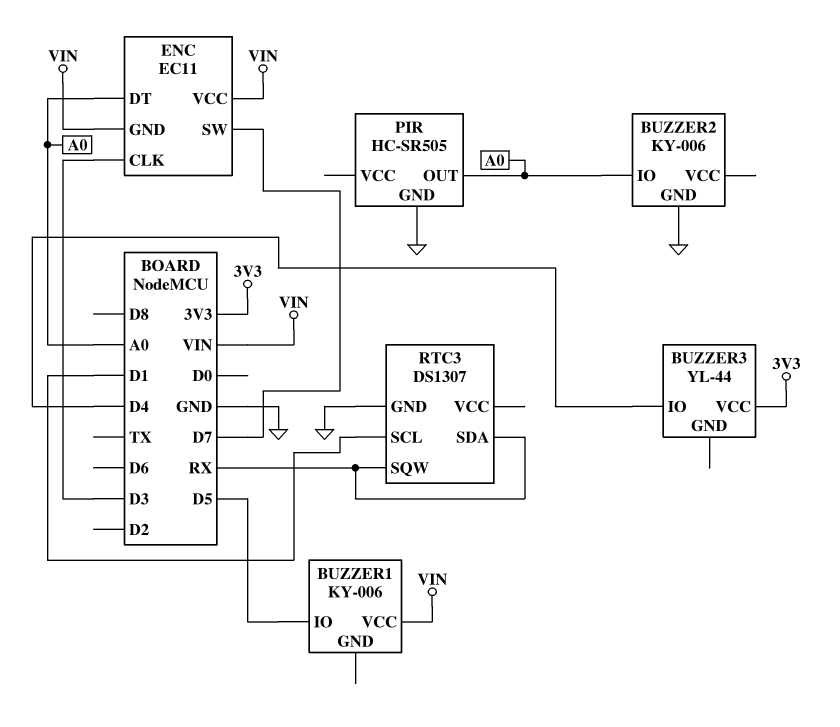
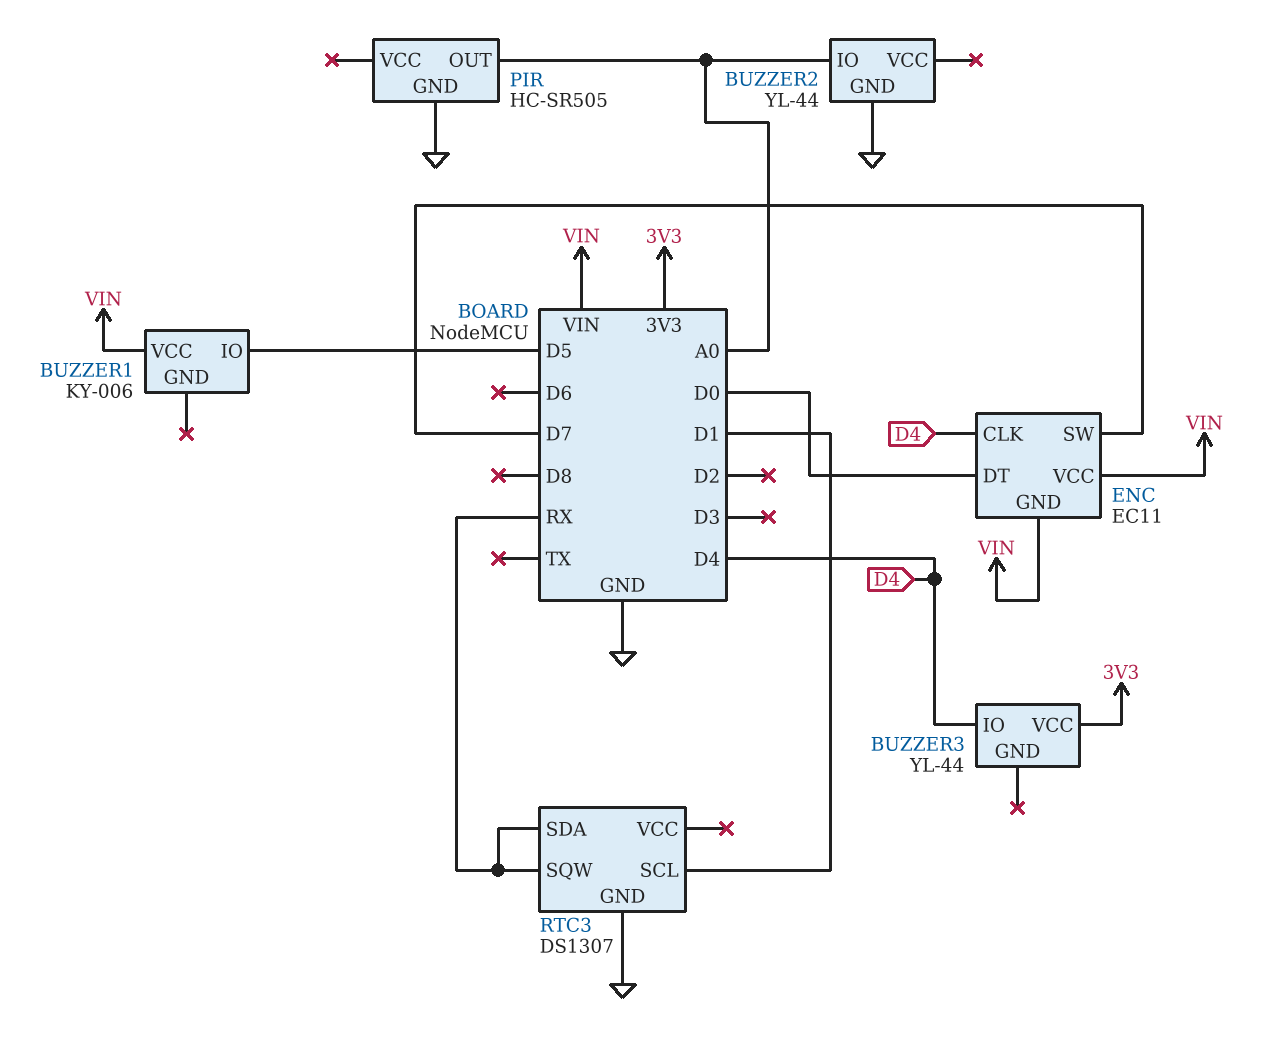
BUZZER2: KY-006 -> YL-44
ENC pin CLK: D3 -> D4
ENC pin DT: A0 -> D0

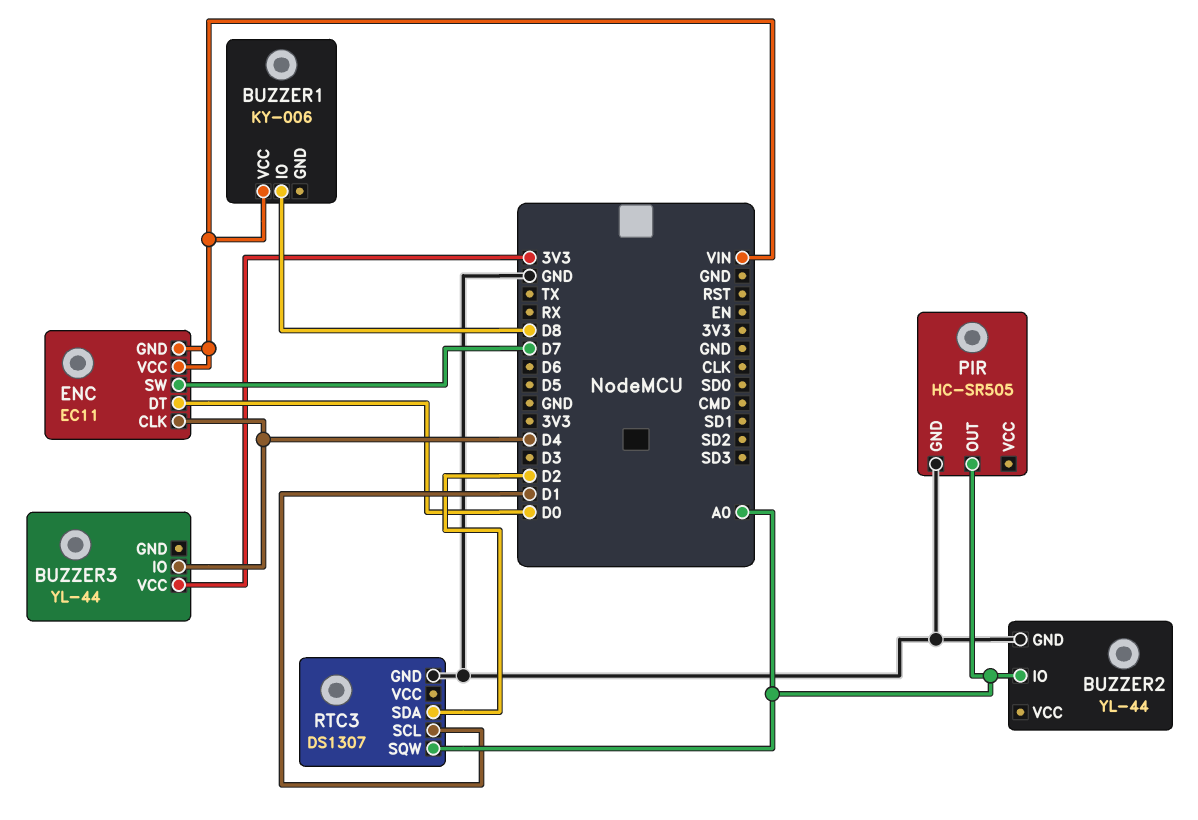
BUZZER1 pin IO: D5 -> D8
RTC3 pin SDA: RX -> D2
RTC3 pin SQW: RX -> A0

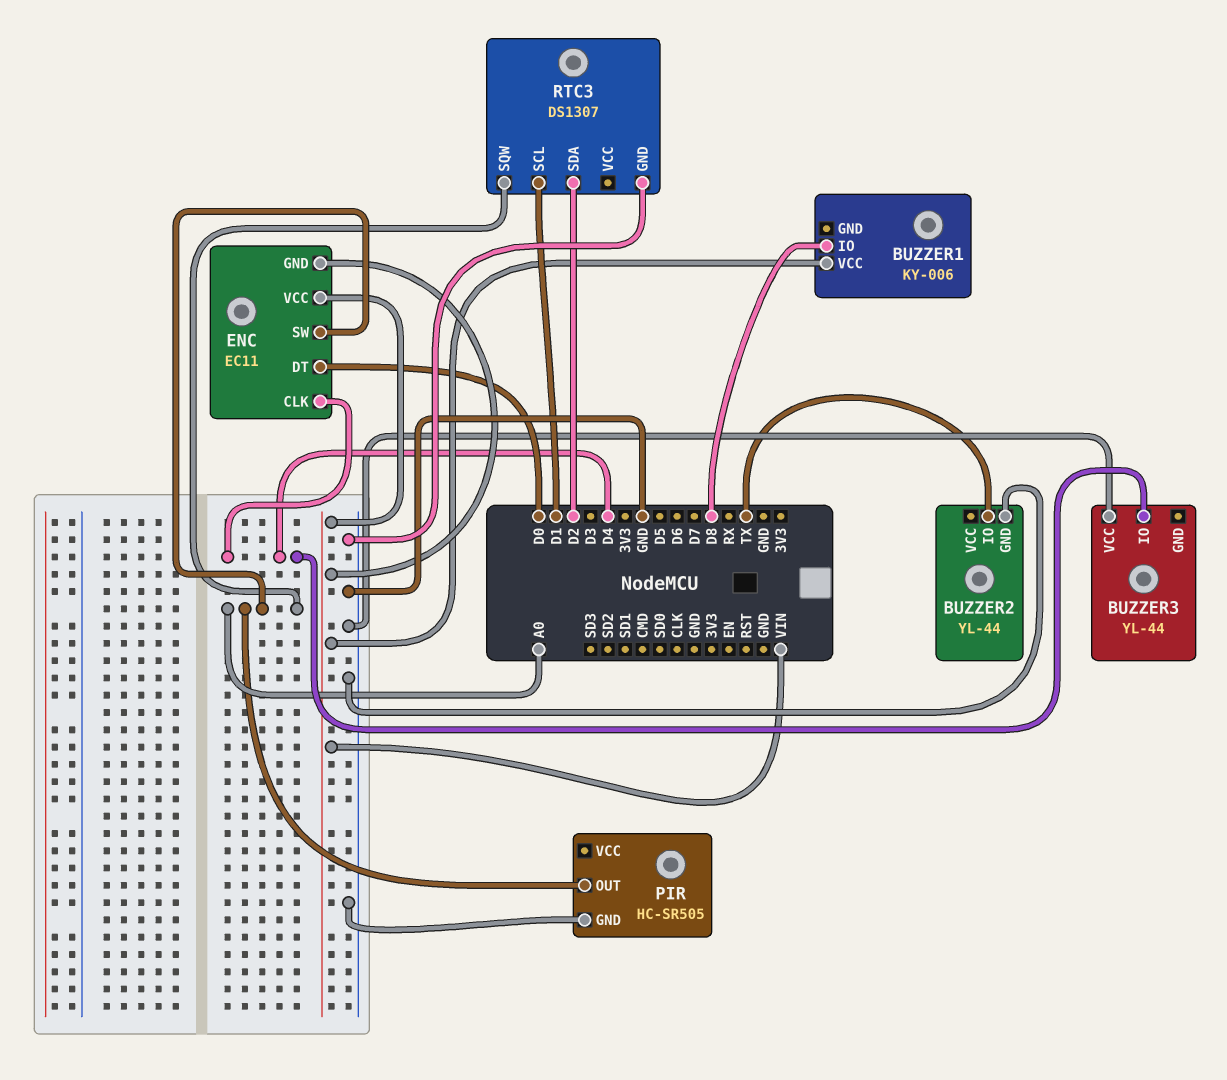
BUZZER2 pin IO: A0 -> TX
BUZZER3 pin VCC: 3V3 -> GND
ENC pin SW: D7 -> A0

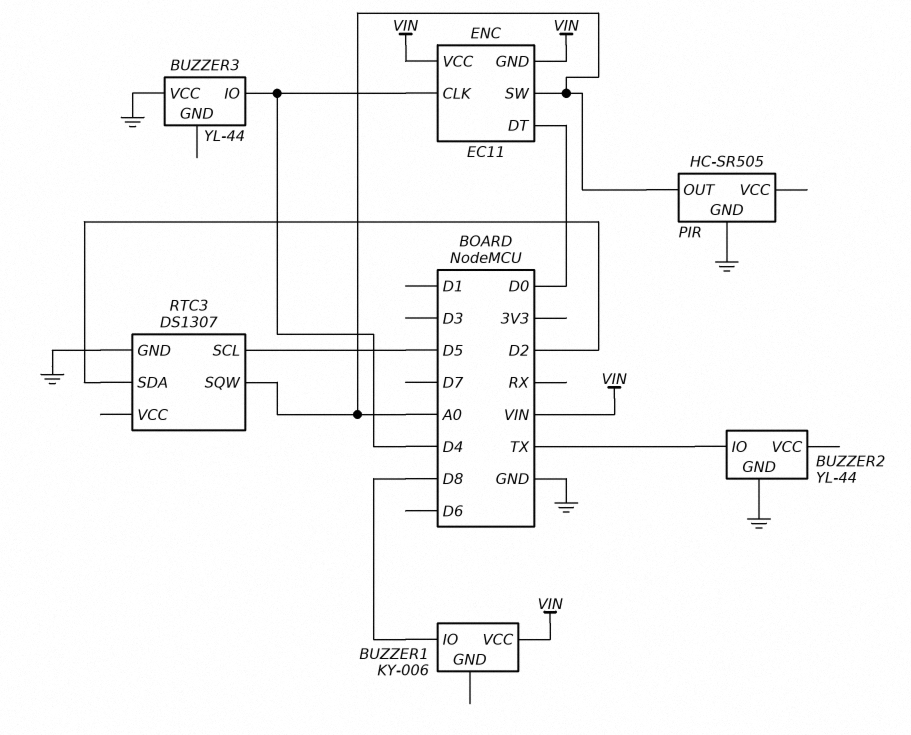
RTC3 pin SCL: D1 -> D5

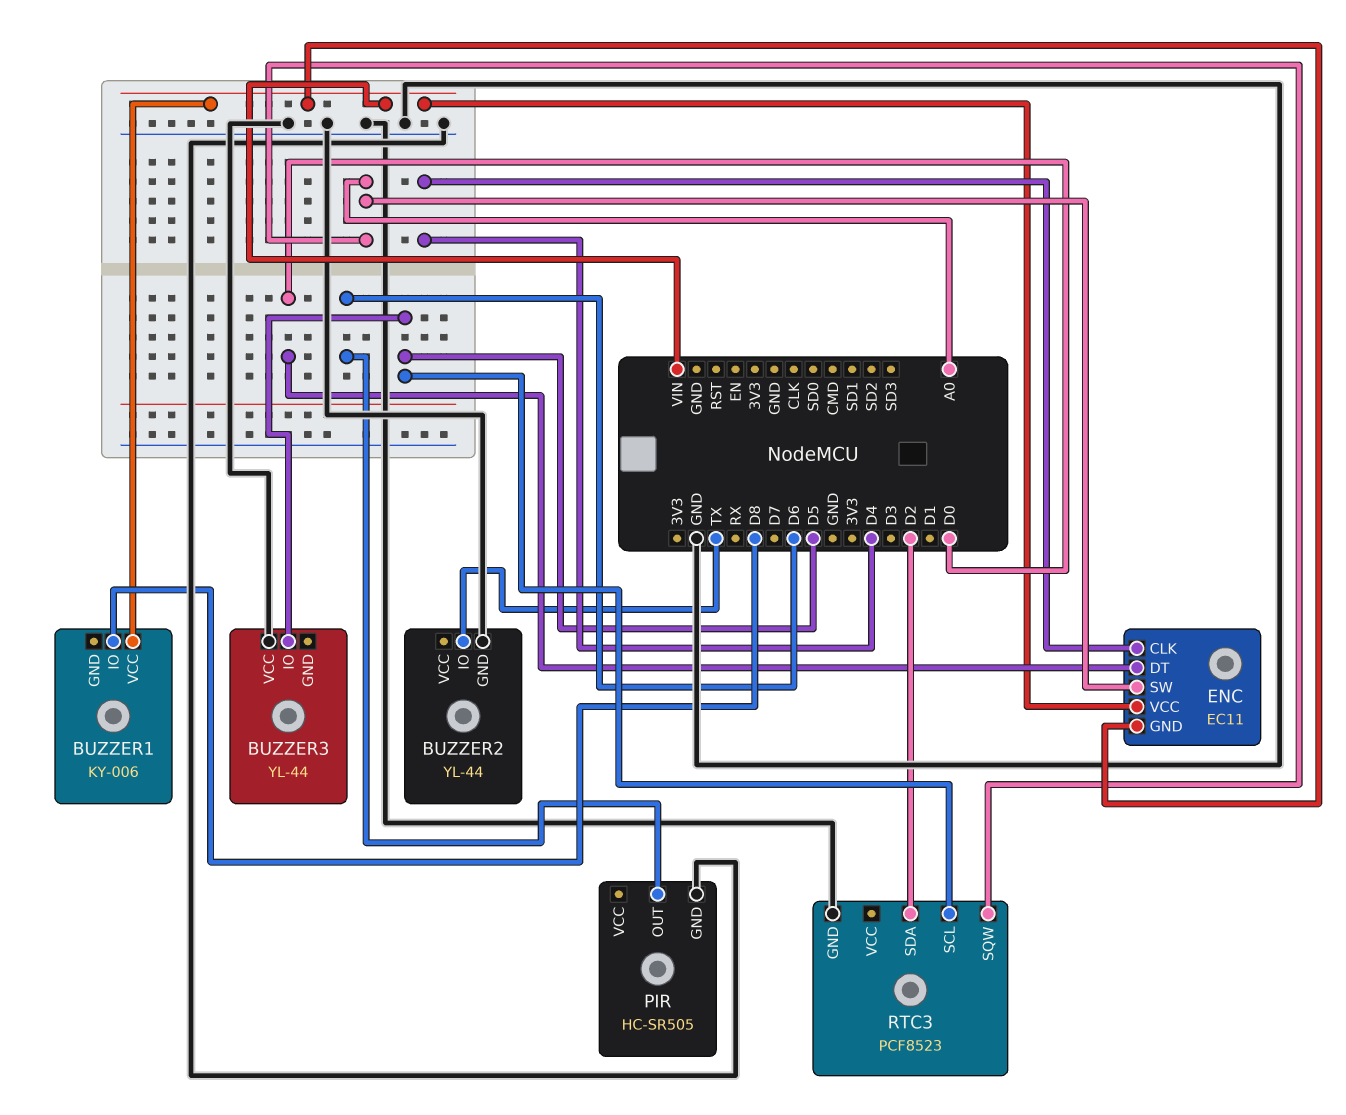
BUZZER3 pin IO: D4 -> D5
PIR pin OUT: A0 -> D6
RTC3: DS1307 -> PCF8523

